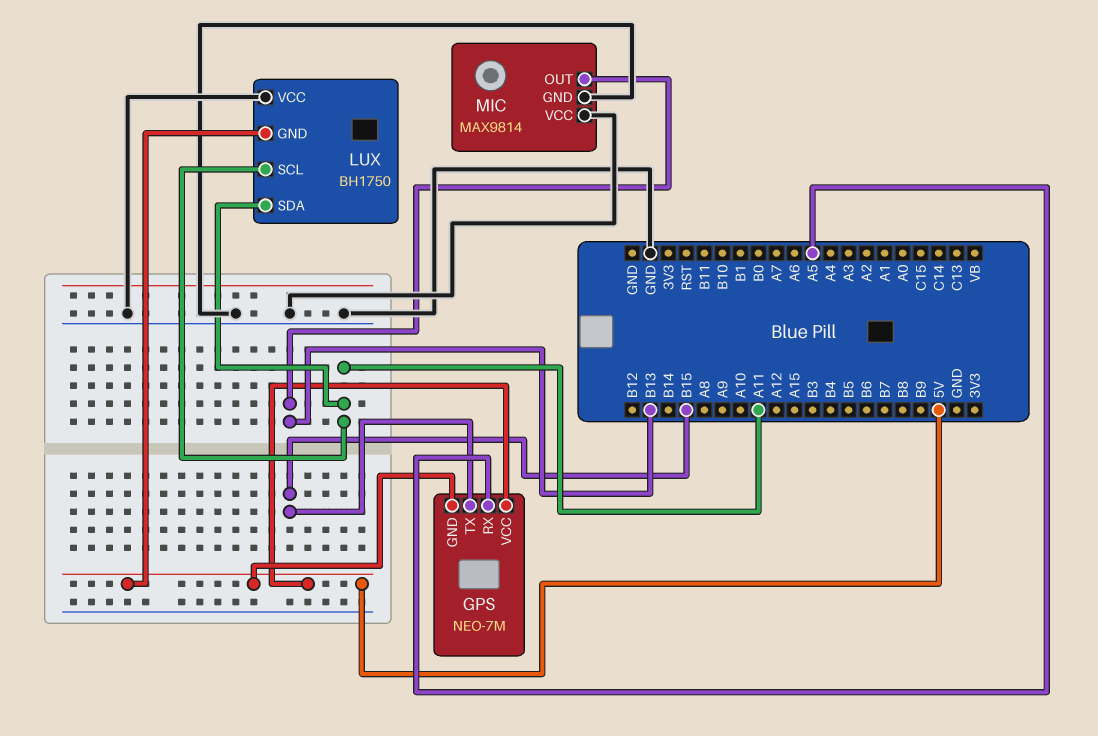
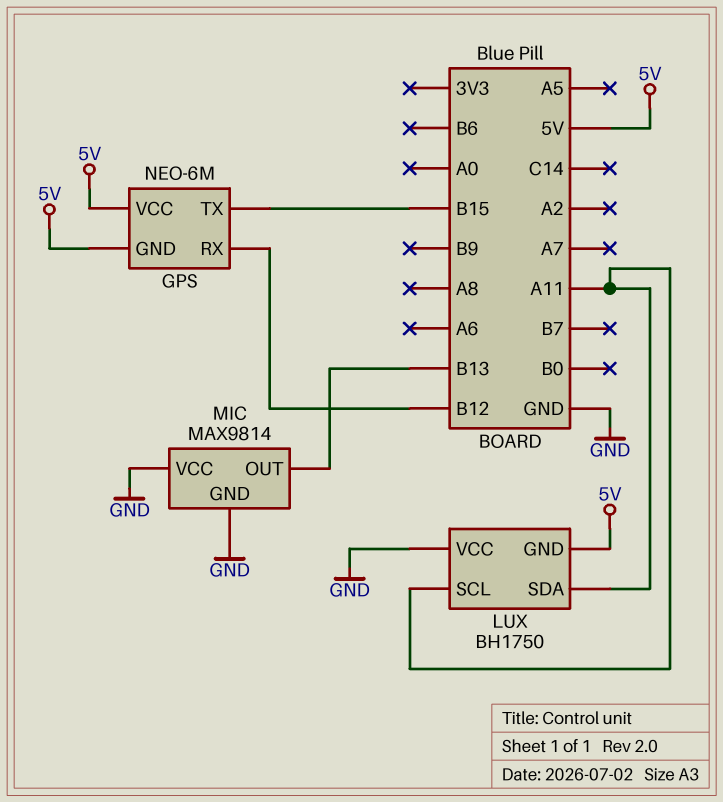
GPS: NEO-7M -> NEO-6M
GPS pin RX: A5 -> B12

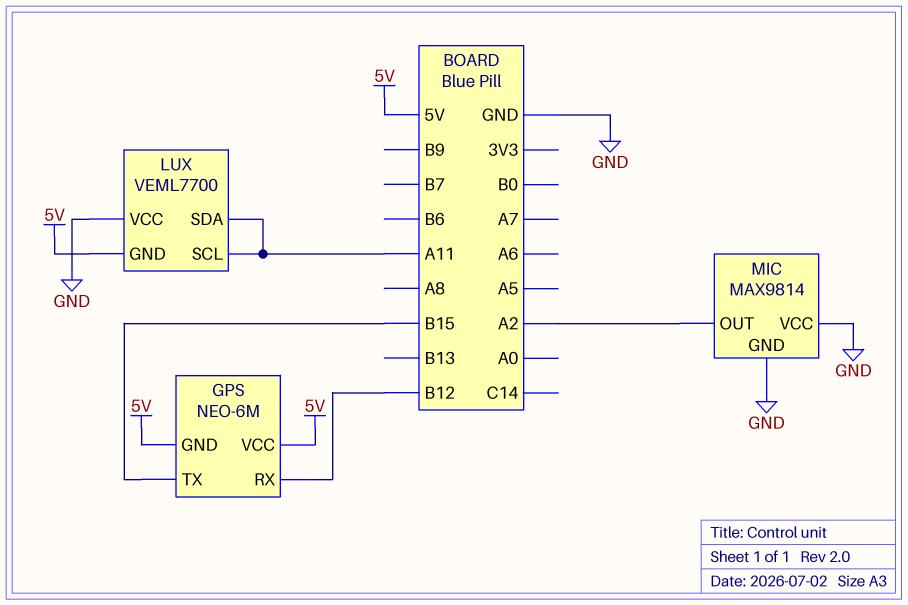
LUX: BH1750 -> VEML7700
MIC pin OUT: B13 -> A2

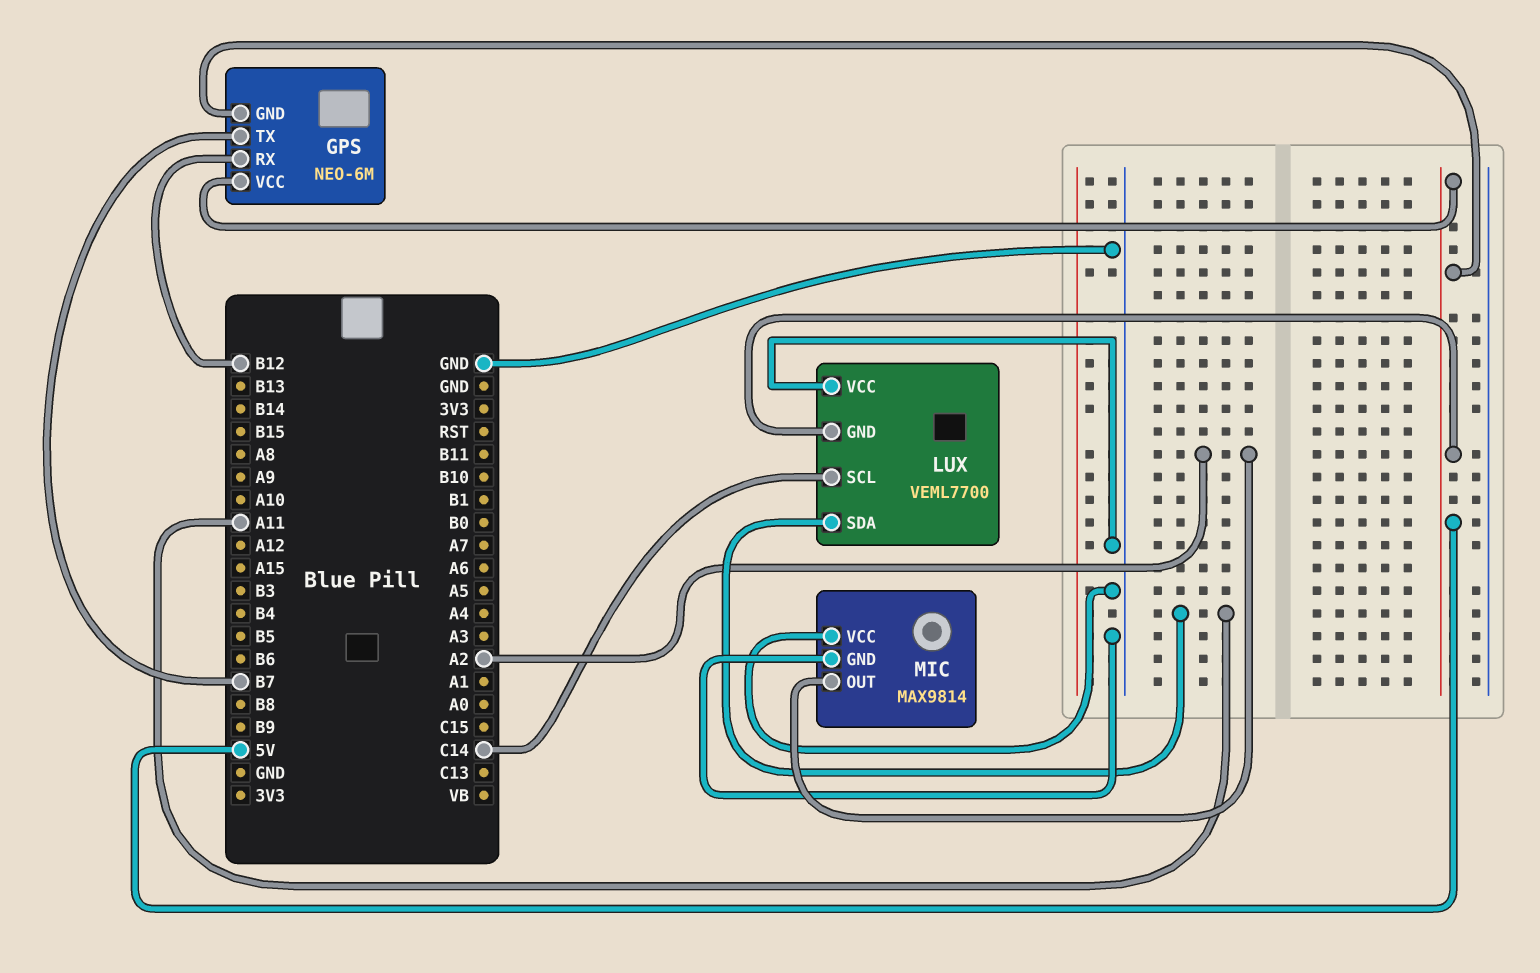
GPS pin TX: B15 -> B7
LUX pin SCL: A11 -> C14

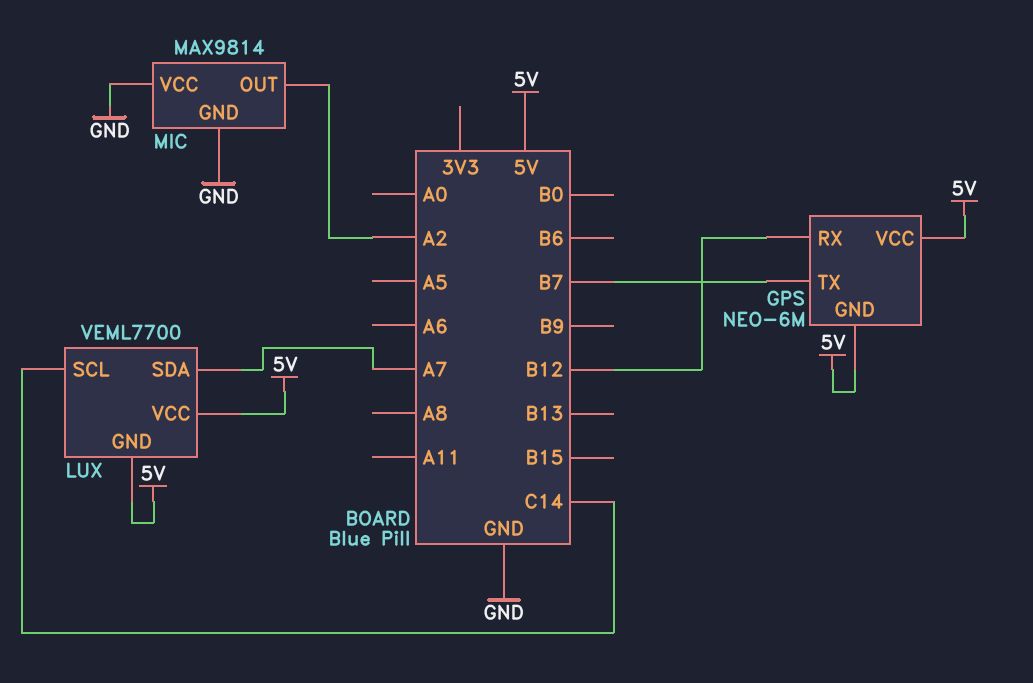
LUX pin SDA: A11 -> A7
LUX pin VCC: GND -> 5V

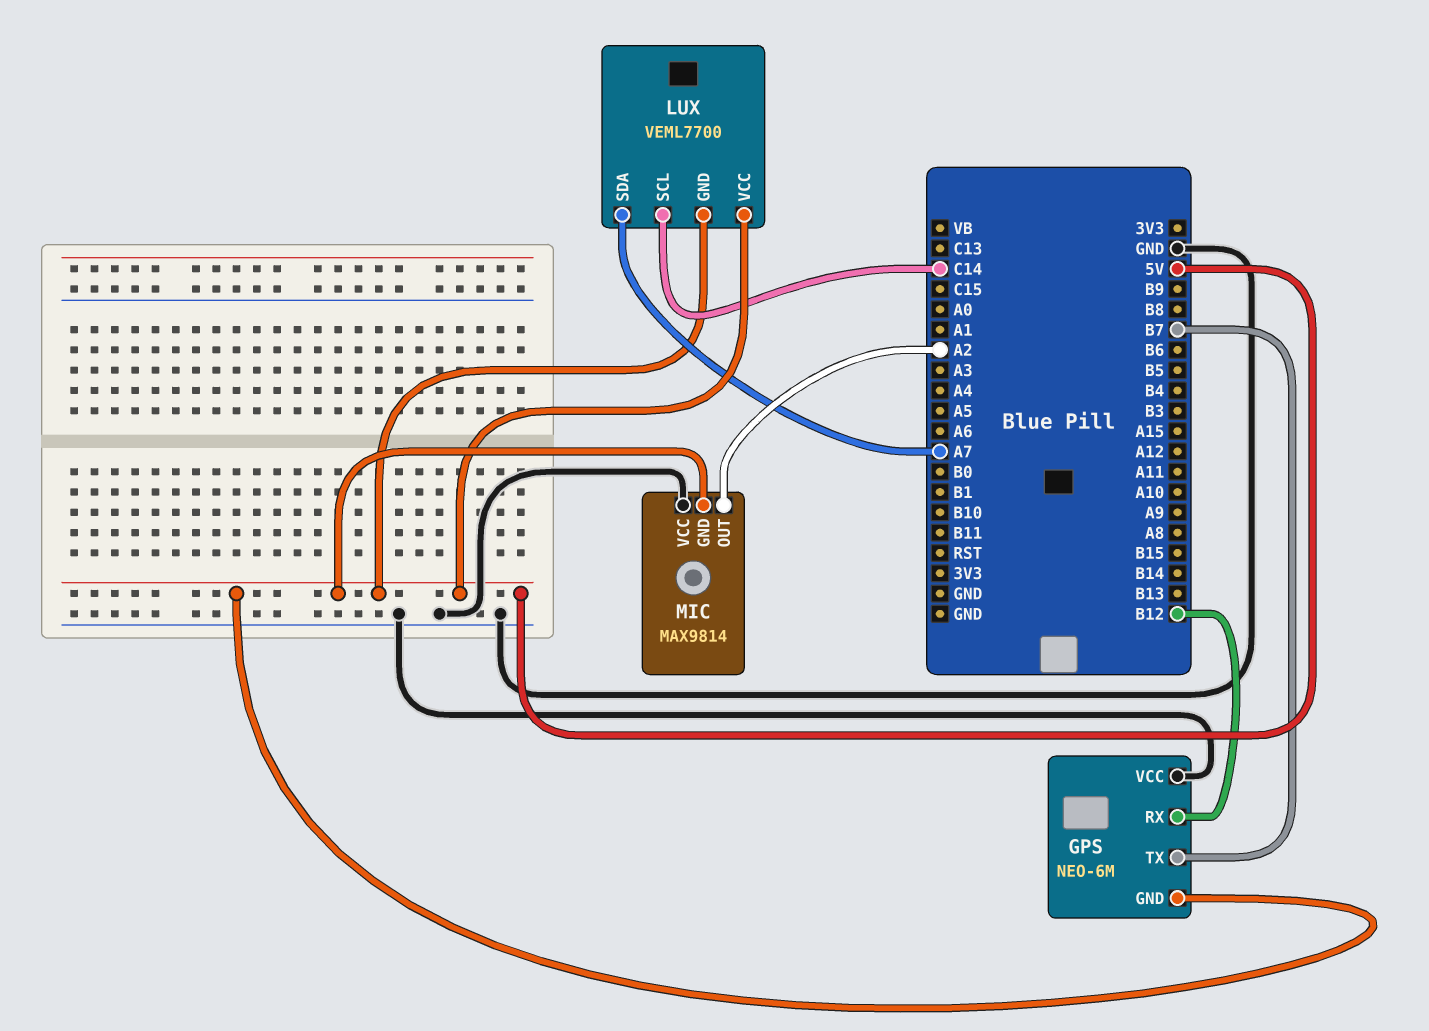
GPS pin VCC: 5V -> GND
MIC pin GND: GND -> 5V

